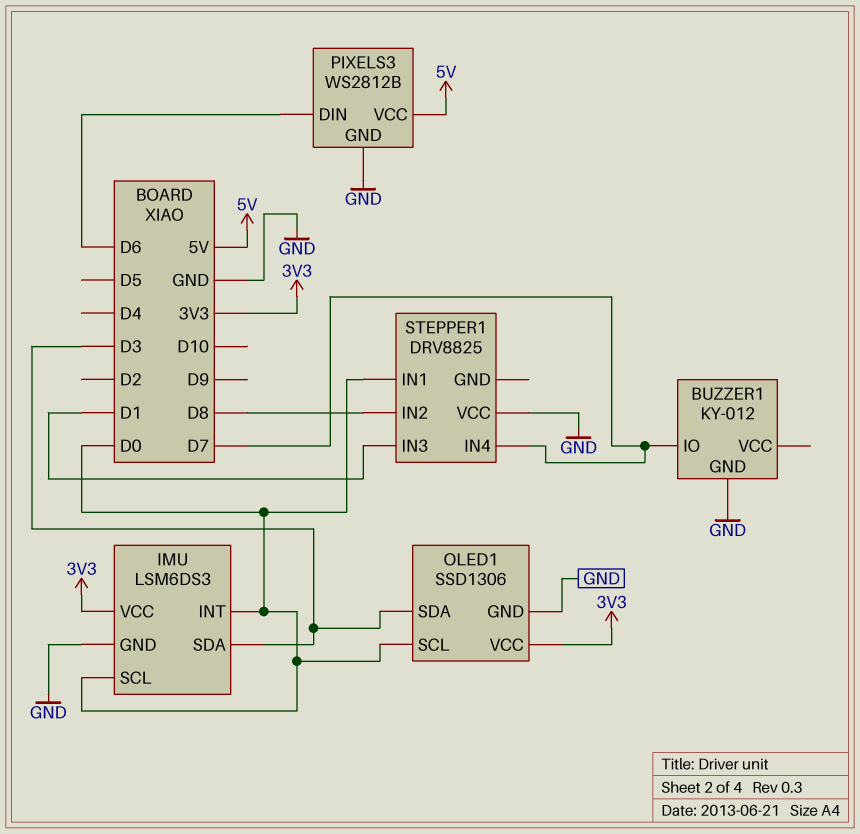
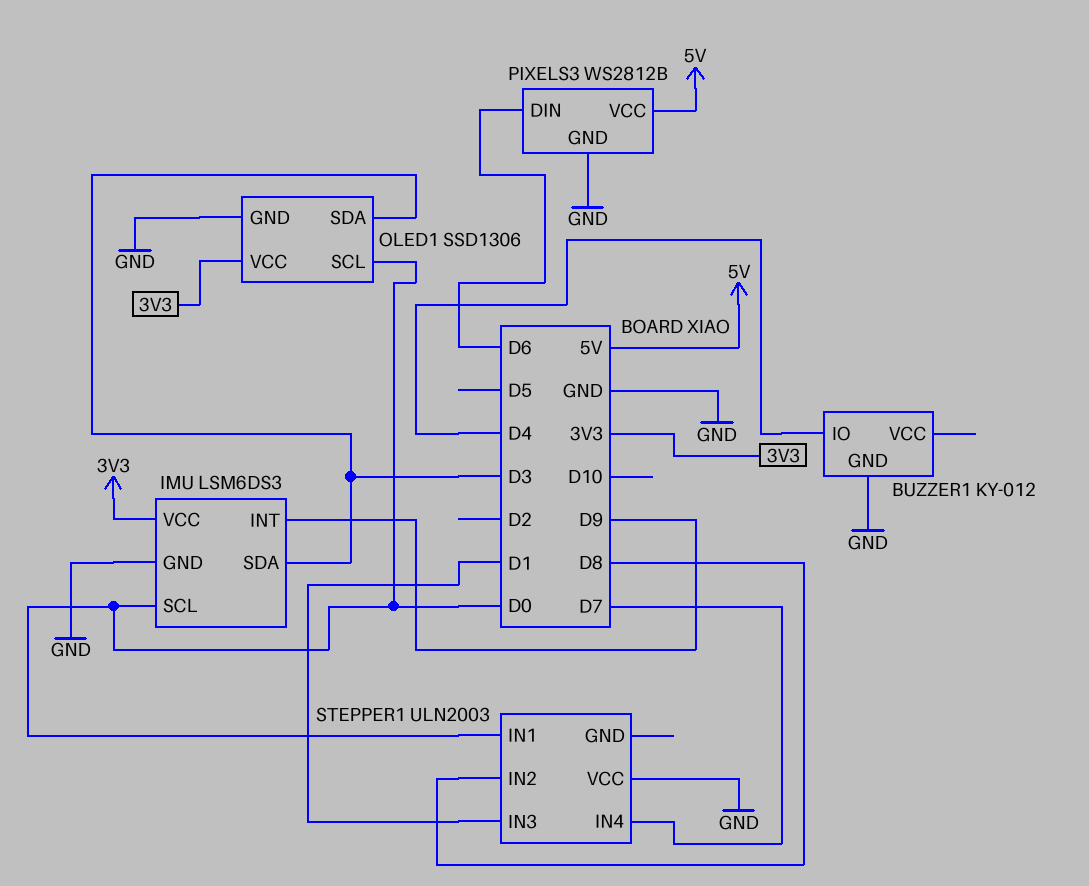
BUZZER1 pin IO: D7 -> D4
IMU pin INT: D0 -> D9
STEPPER1: DRV8825 -> ULN2003

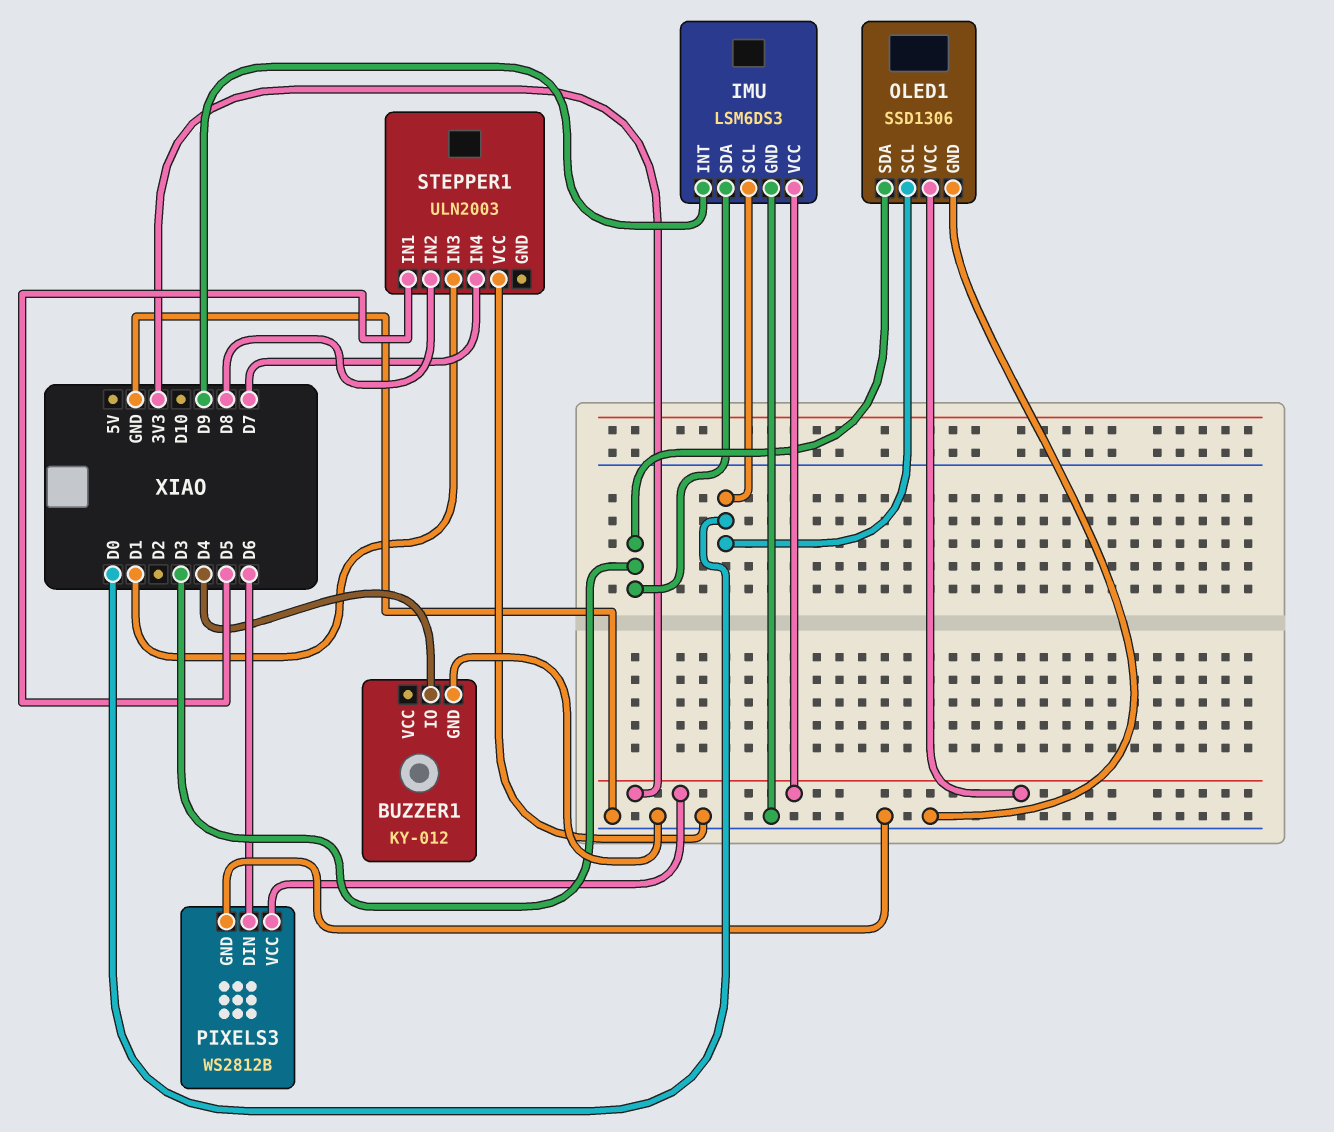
PIXELS3 pin VCC: 5V -> 3V3
STEPPER1 pin IN1: D0 -> D5

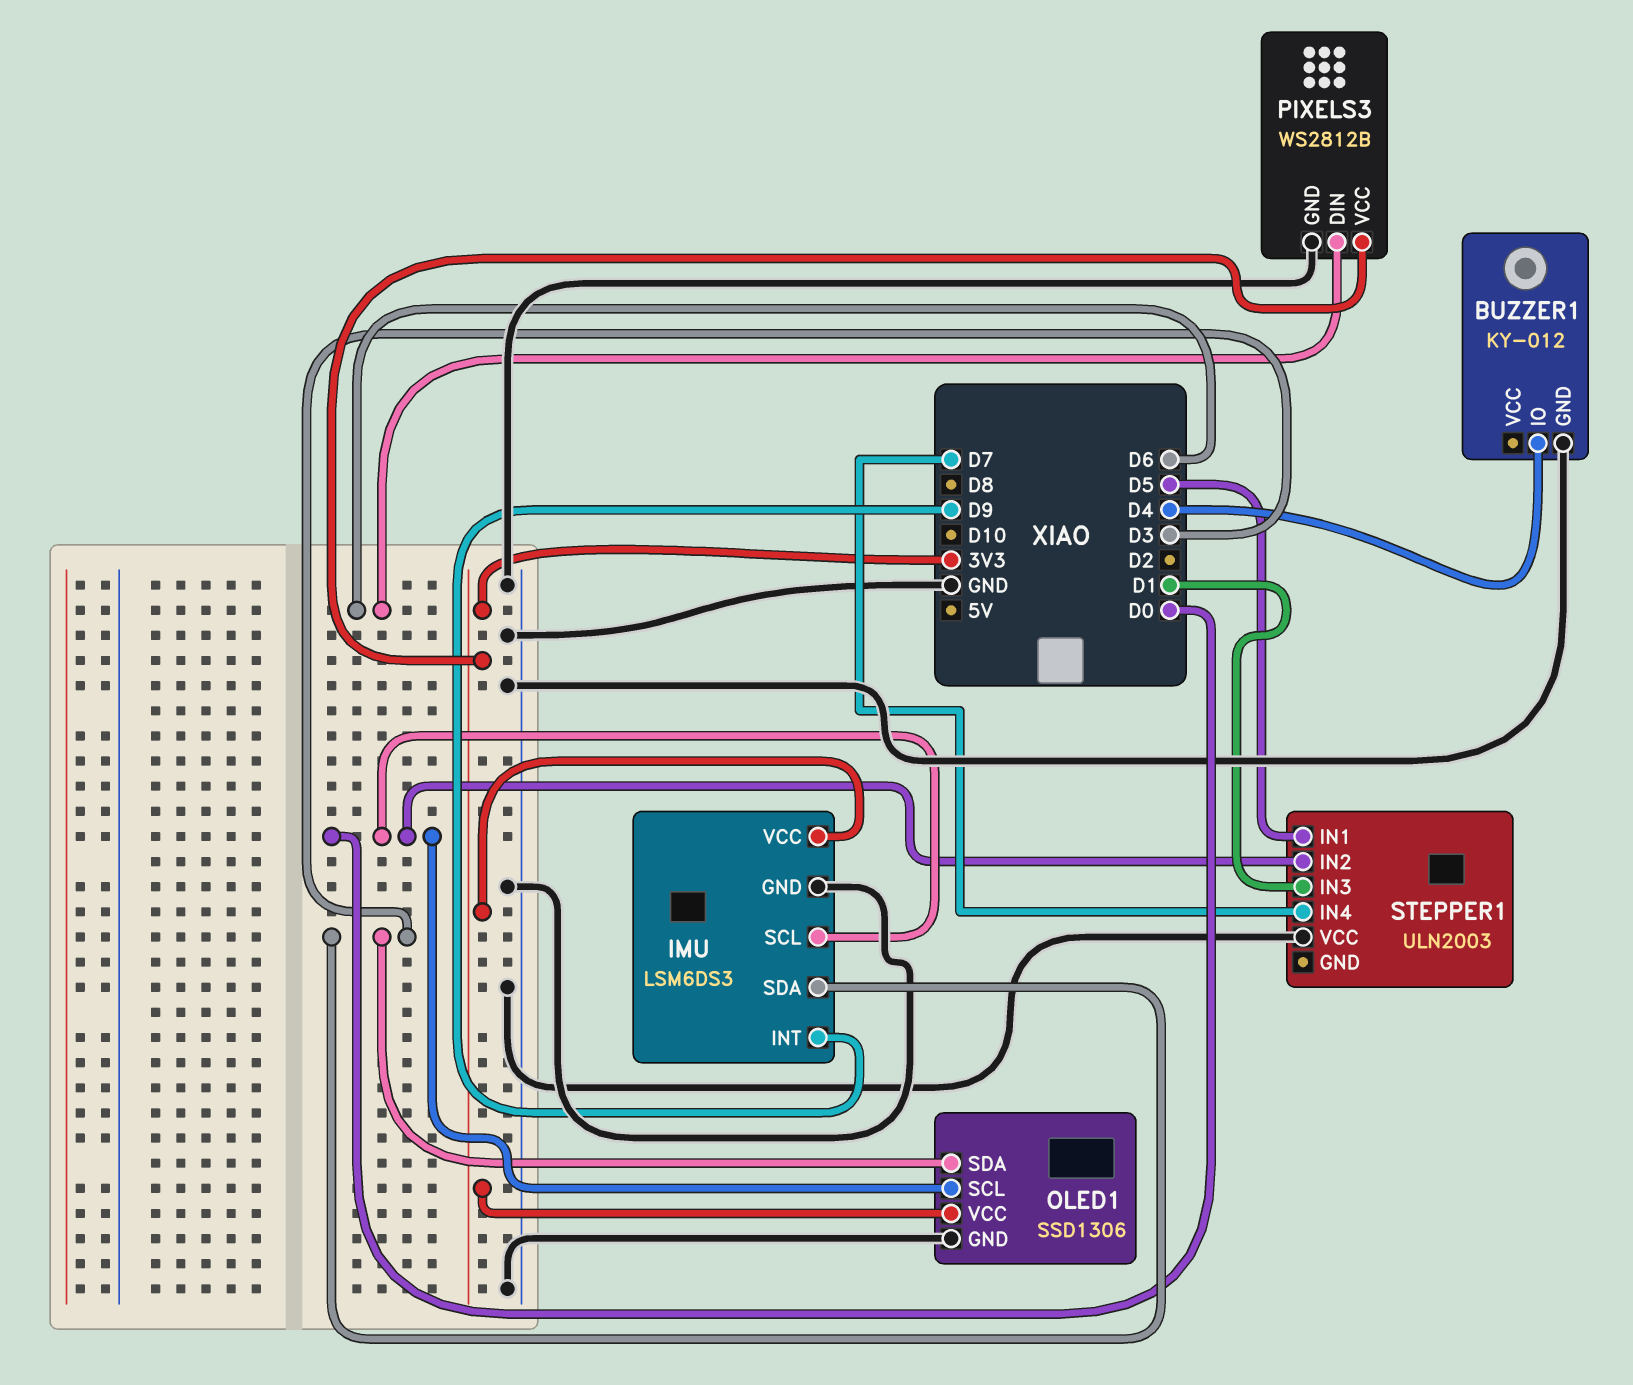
STEPPER1 pin IN2: D8 -> D0

